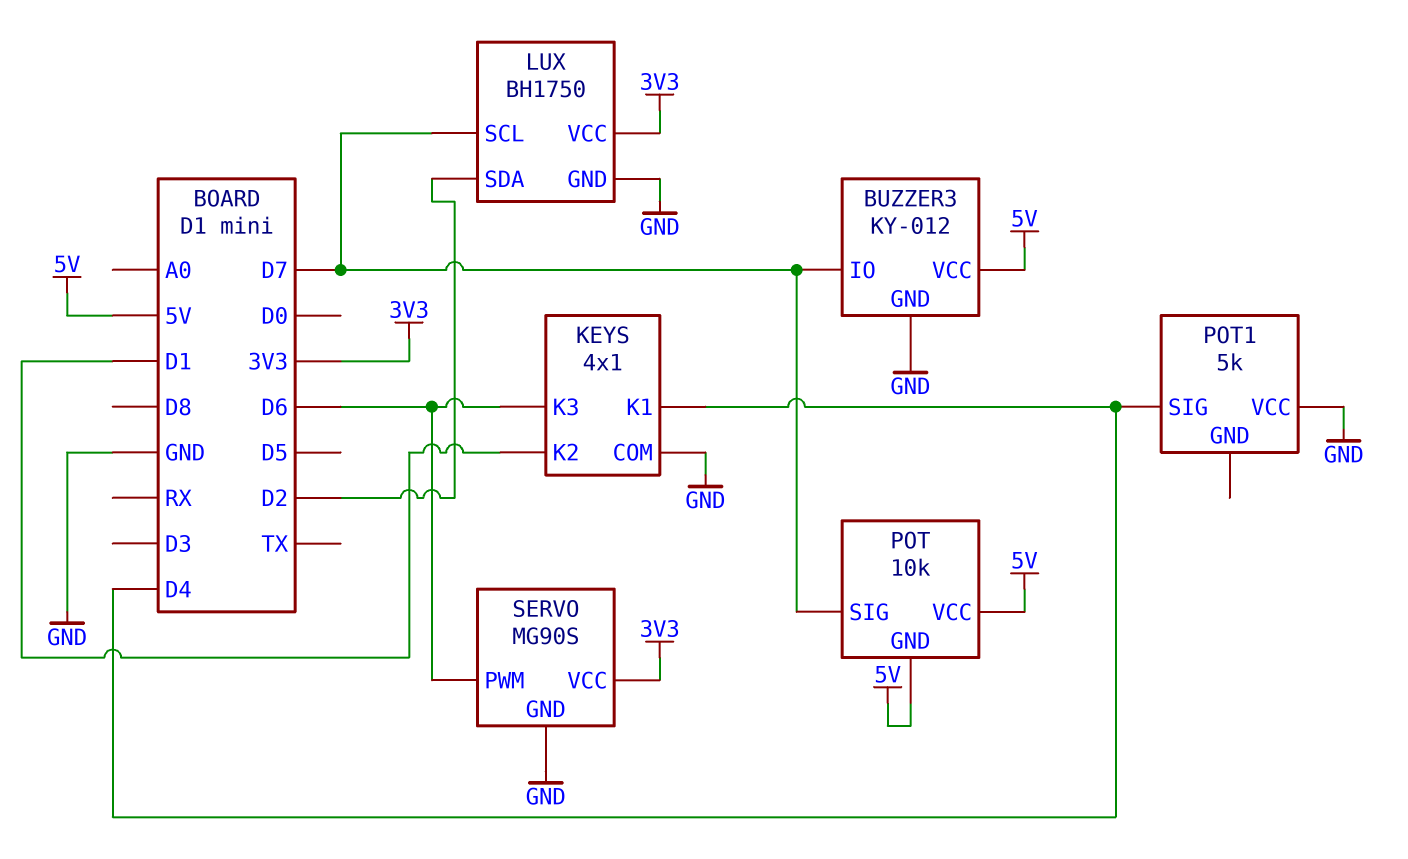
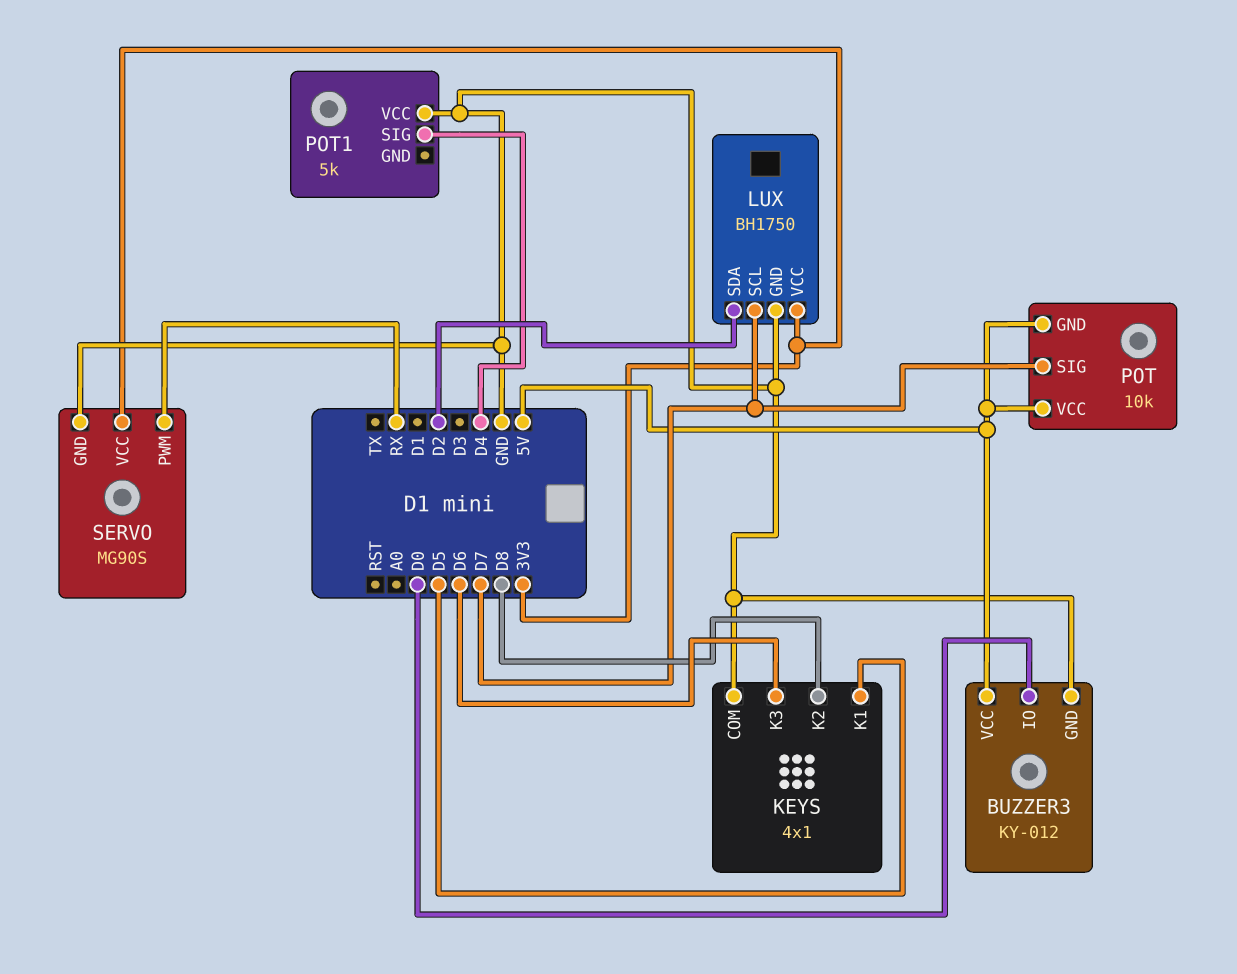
BUZZER3 pin IO: D7 -> D0
KEYS pin K1: D4 -> D5
KEYS pin K2: D1 -> D8
SERVO pin PWM: D6 -> RX

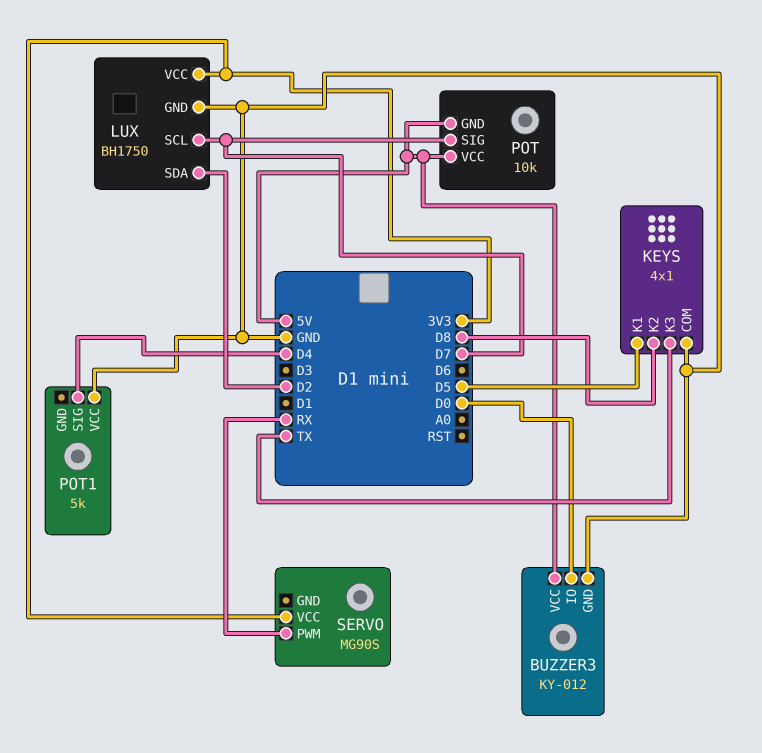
KEYS pin K3: D6 -> TX
SERVO pin GND: GND -> none

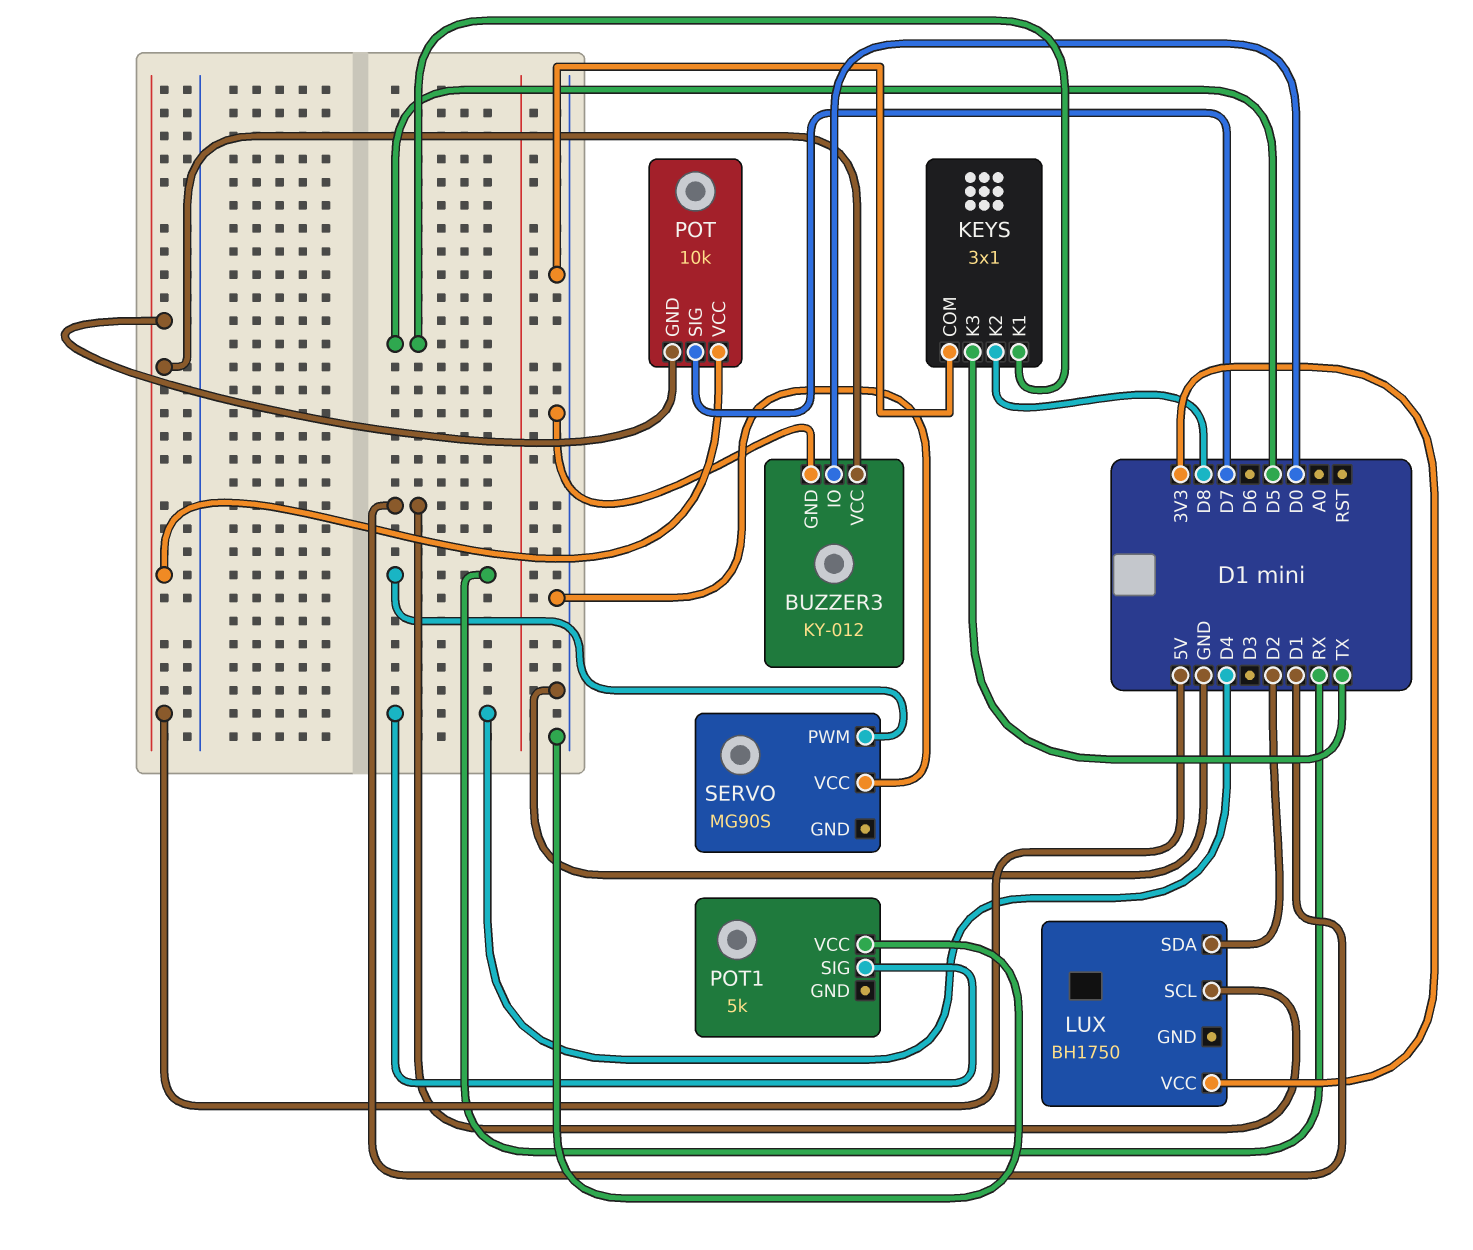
KEYS: 4x1 -> 3x1
LUX pin GND: GND -> none
LUX pin SCL: D7 -> D1
SERVO pin VCC: 3V3 -> GND

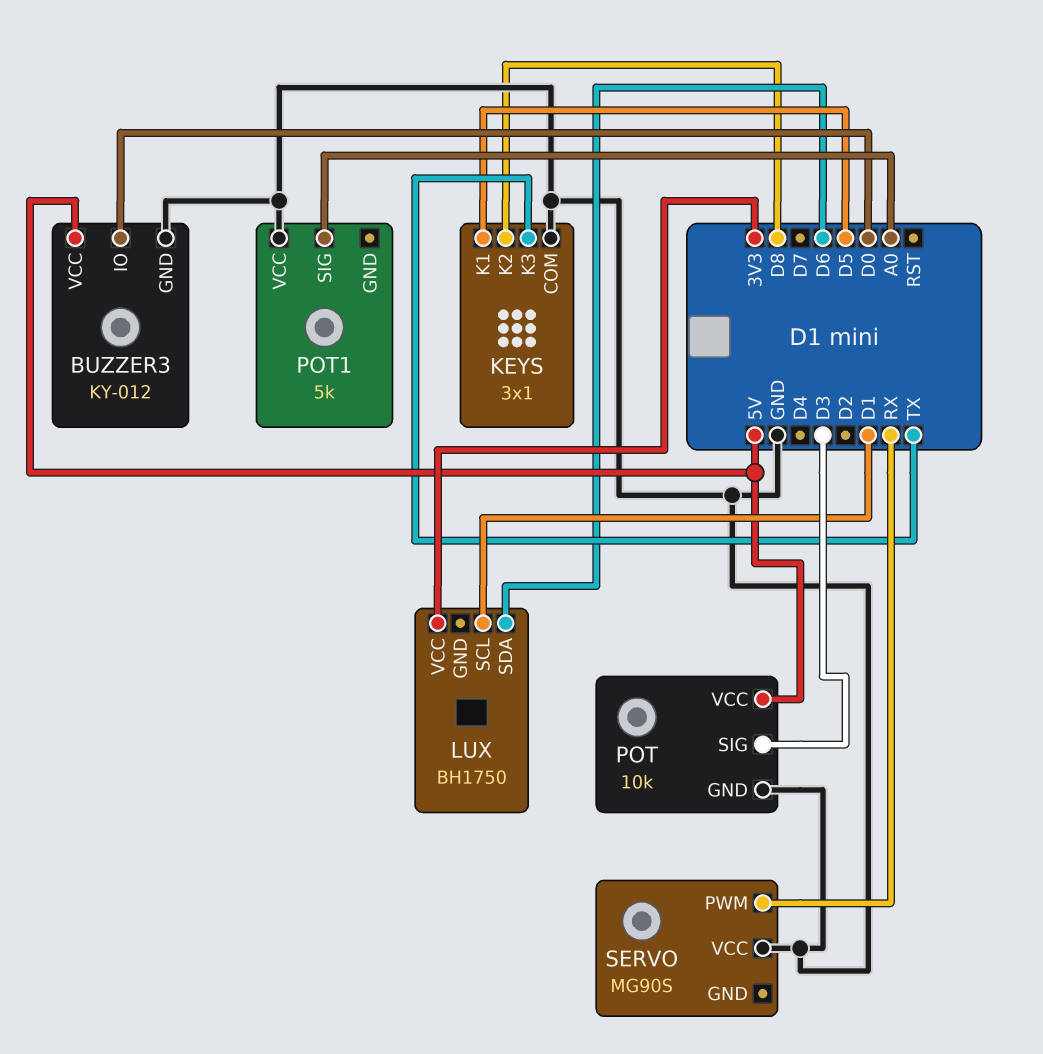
LUX pin SDA: D2 -> D6
POT pin GND: 5V -> GND
POT pin SIG: D7 -> D3
POT1 pin SIG: D4 -> A0

